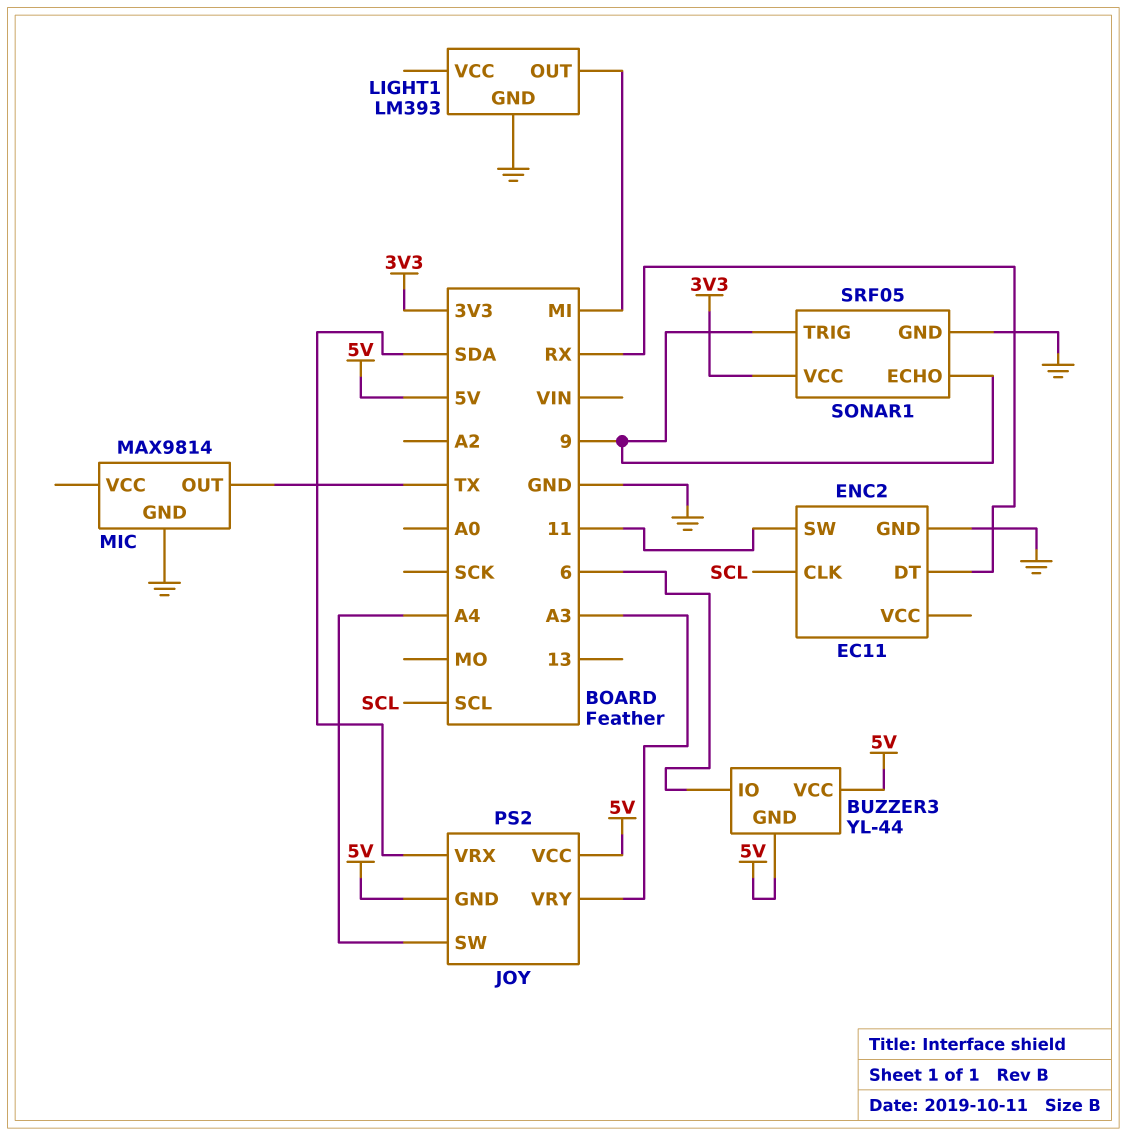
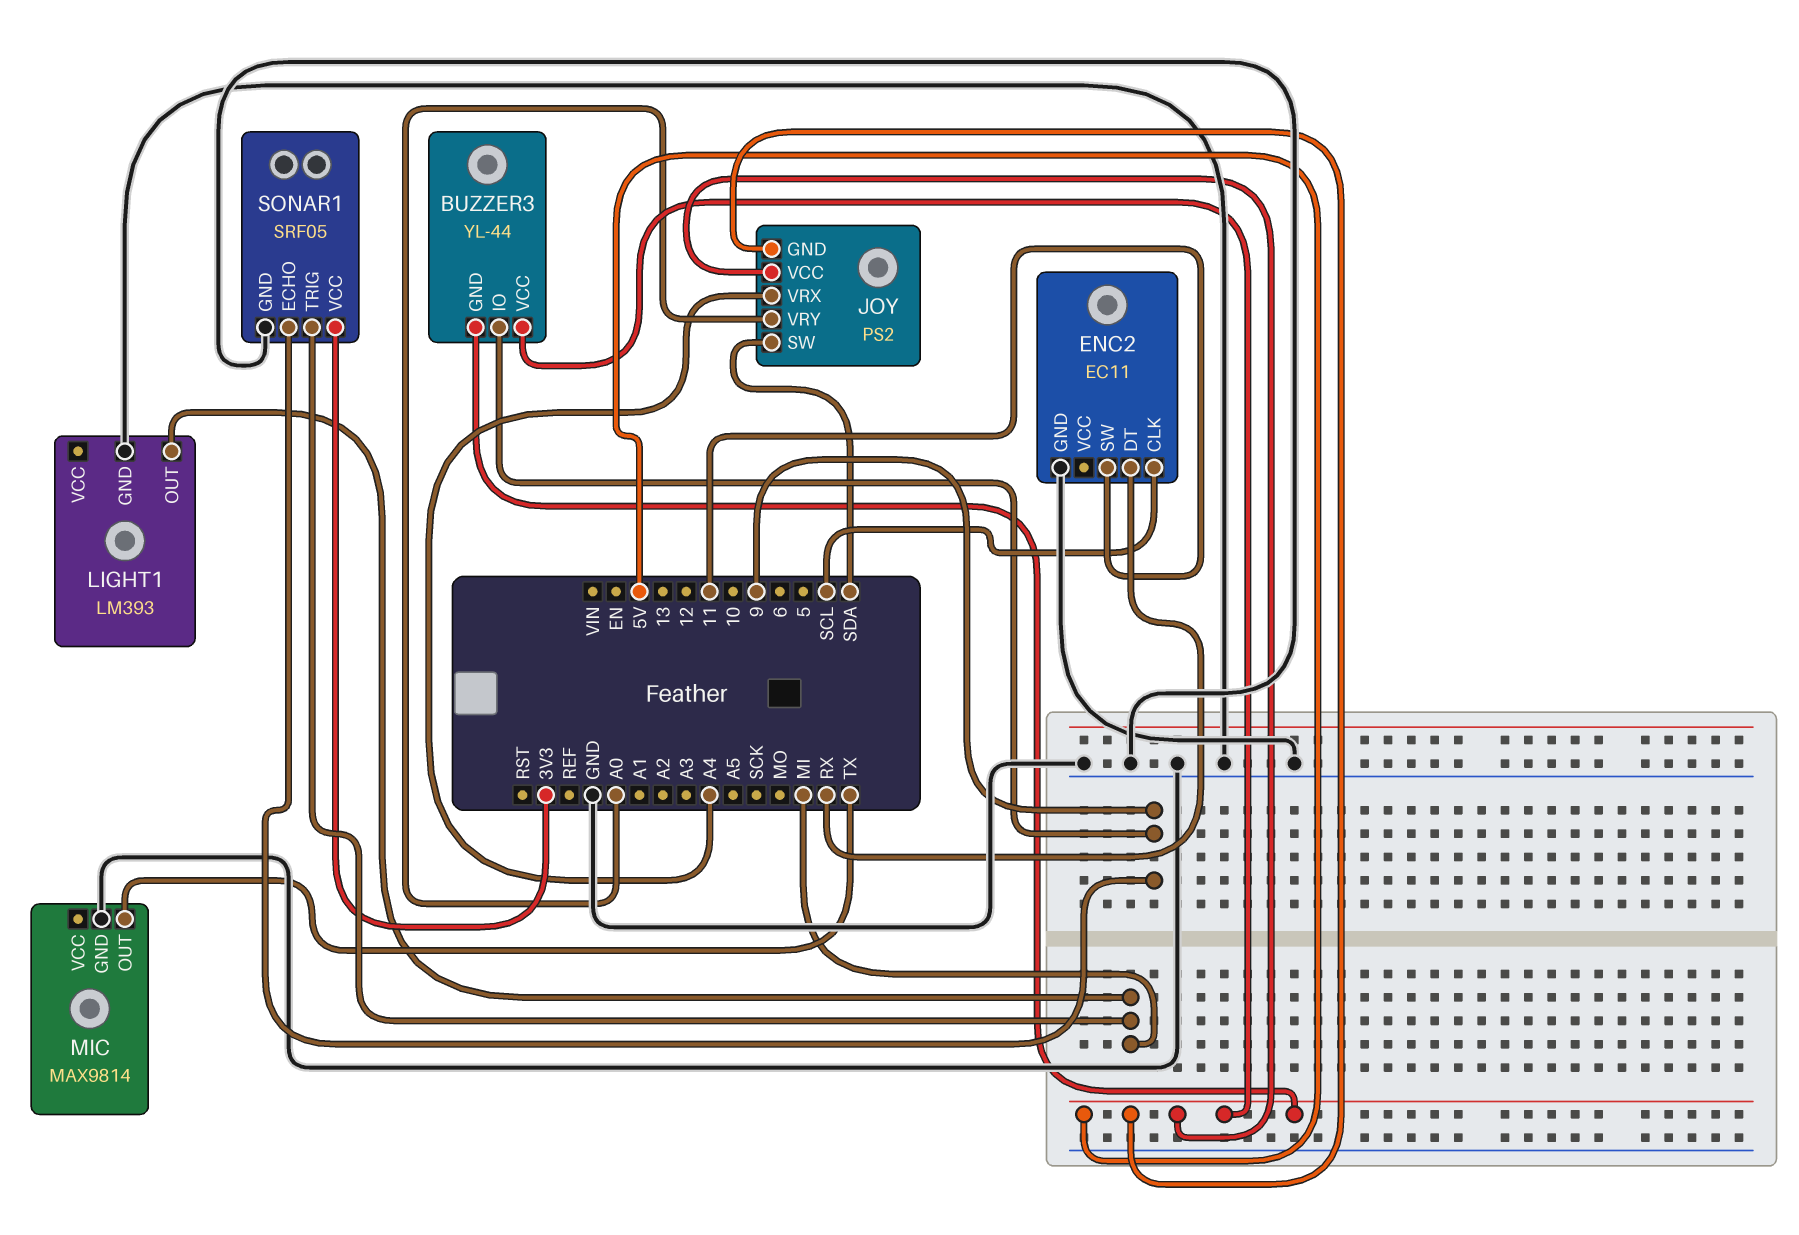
BUZZER3 pin IO: 6 -> 9
JOY pin SW: A4 -> SDA
JOY pin VRX: SDA -> A4
JOY pin VRY: A3 -> A0
SONAR1 pin TRIG: 9 -> MI

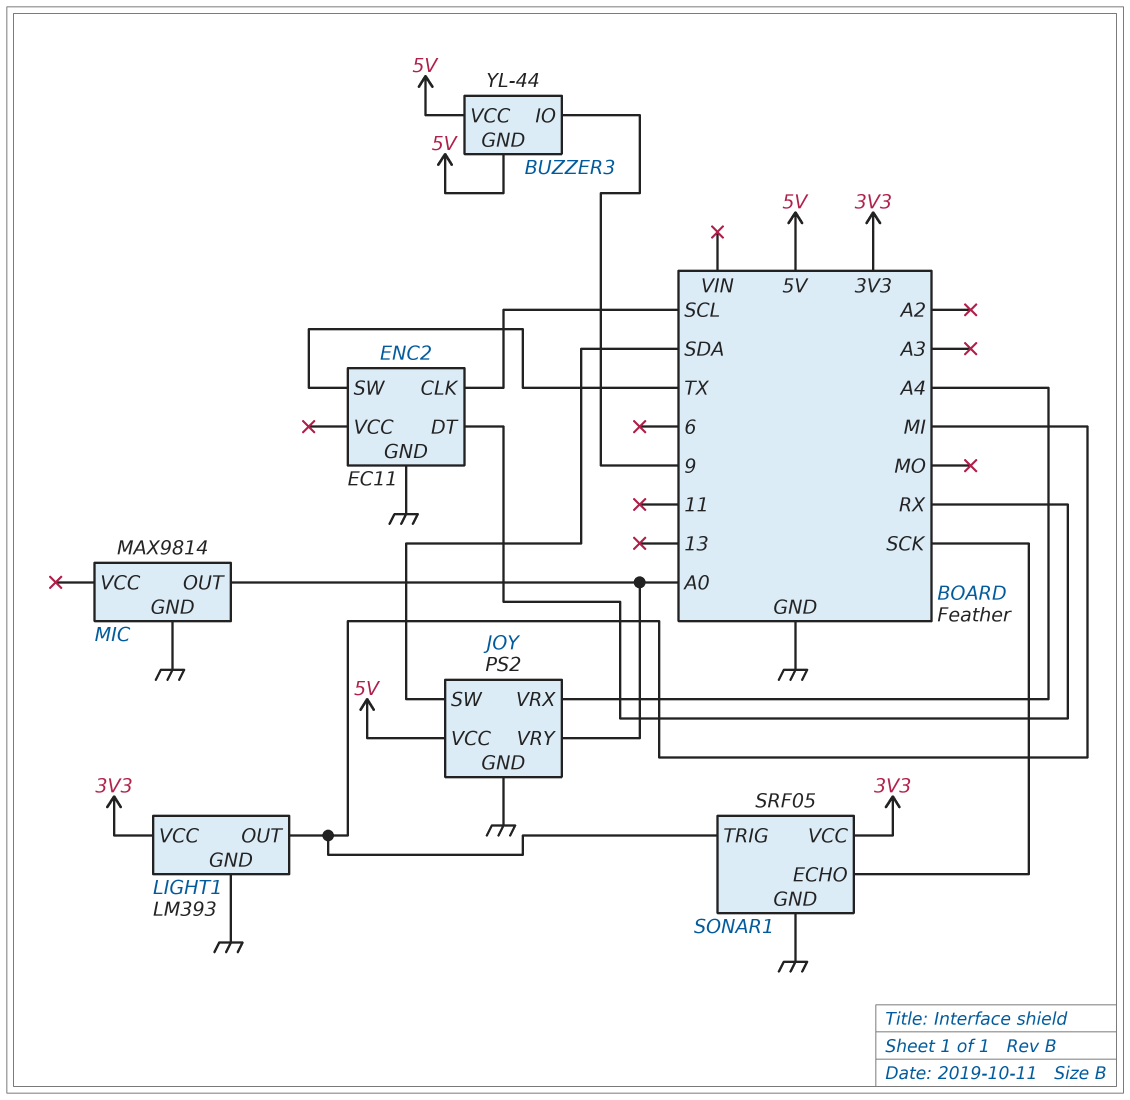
ENC2 pin SW: 11 -> TX
JOY pin GND: 5V -> GND
LIGHT1 pin VCC: none -> 3V3
MIC pin OUT: TX -> A0
SONAR1 pin ECHO: 9 -> SCK

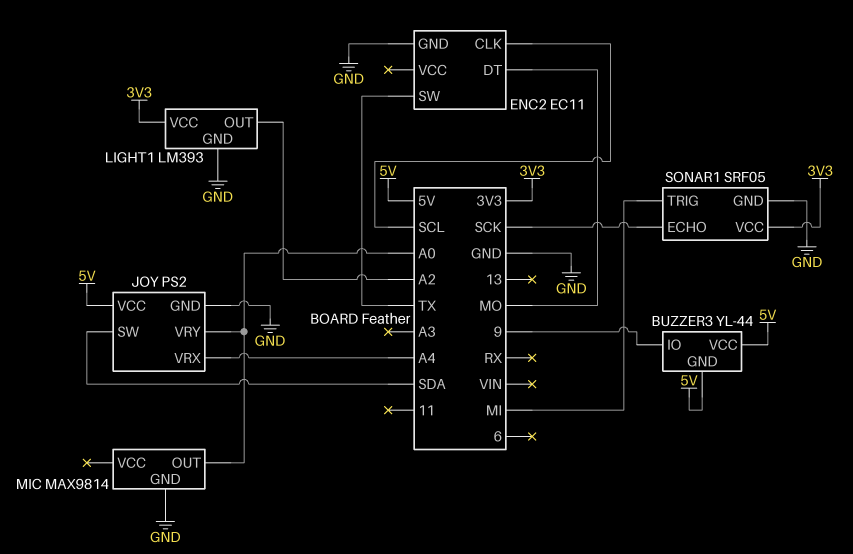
ENC2 pin DT: RX -> MO
LIGHT1 pin OUT: MI -> A2

